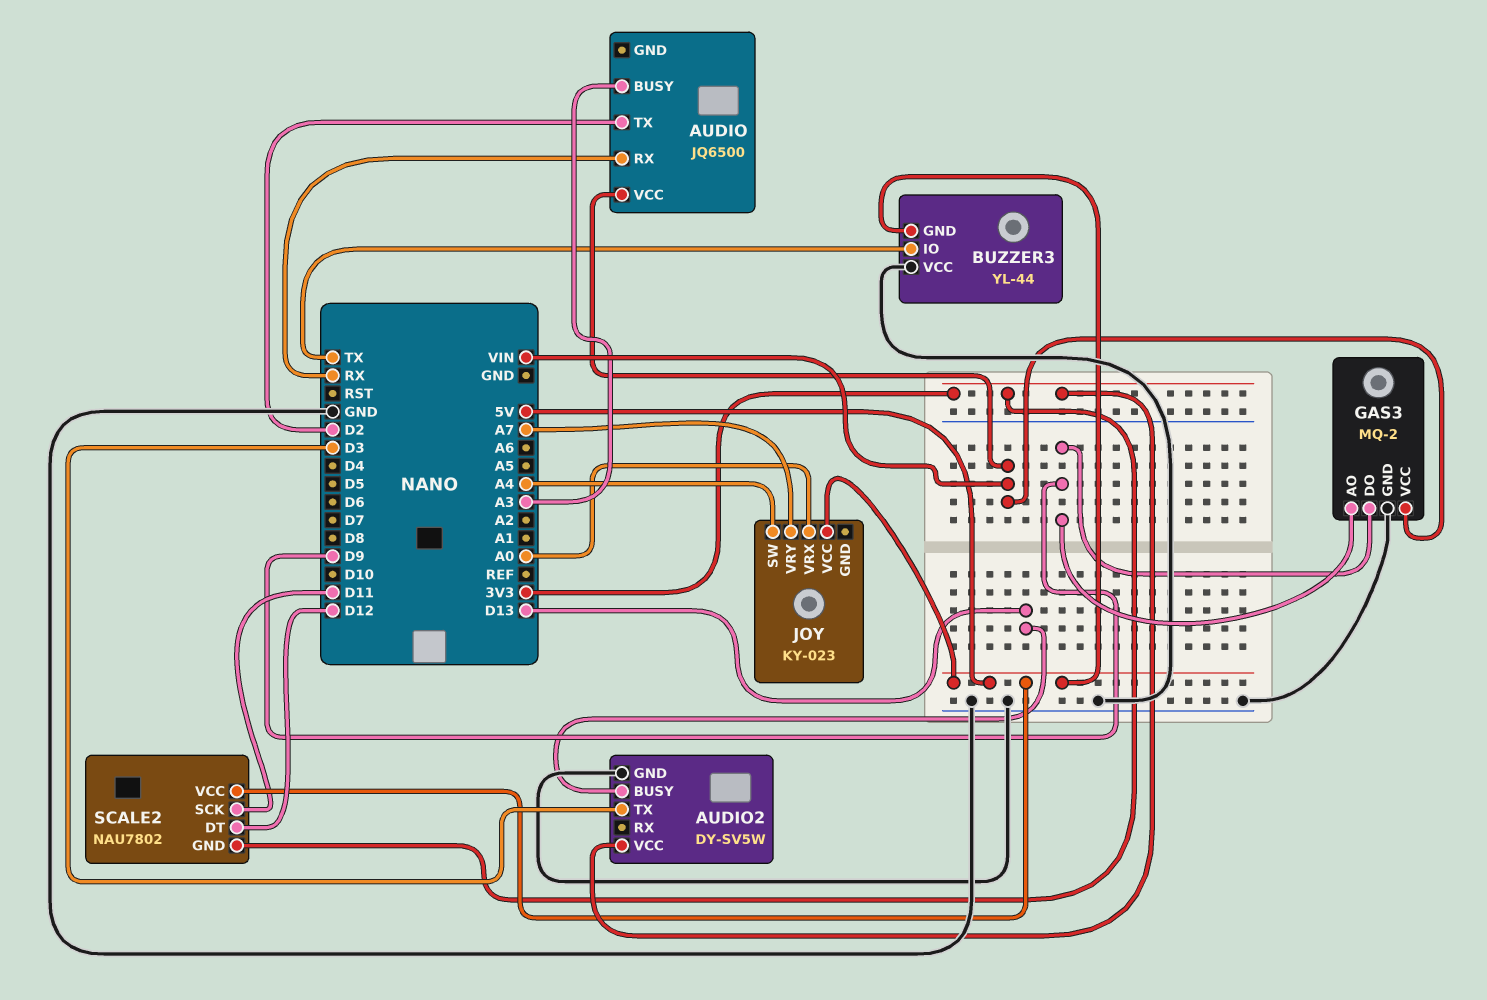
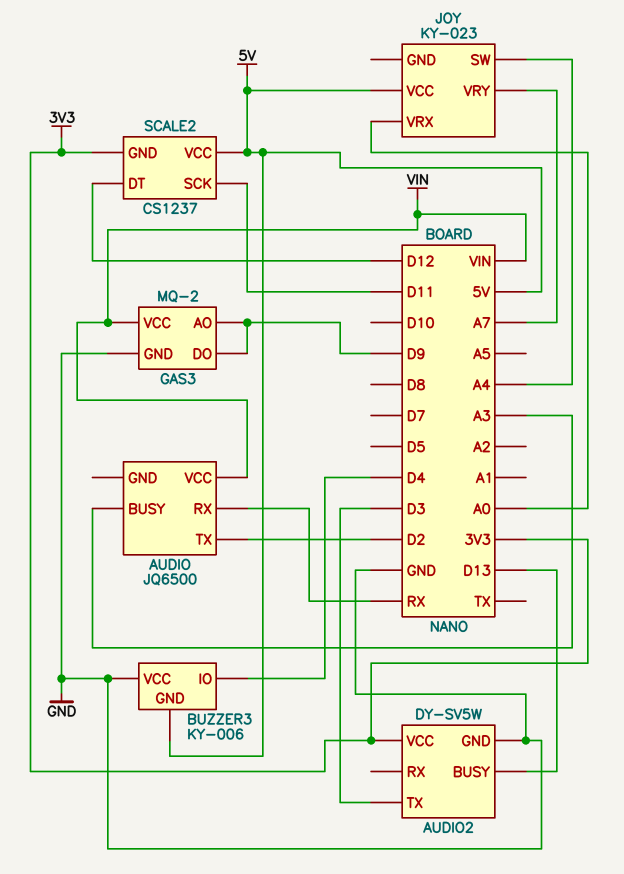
BUZZER3: YL-44 -> KY-006
BUZZER3 pin IO: TX -> D4
SCALE2: NAU7802 -> CS1237

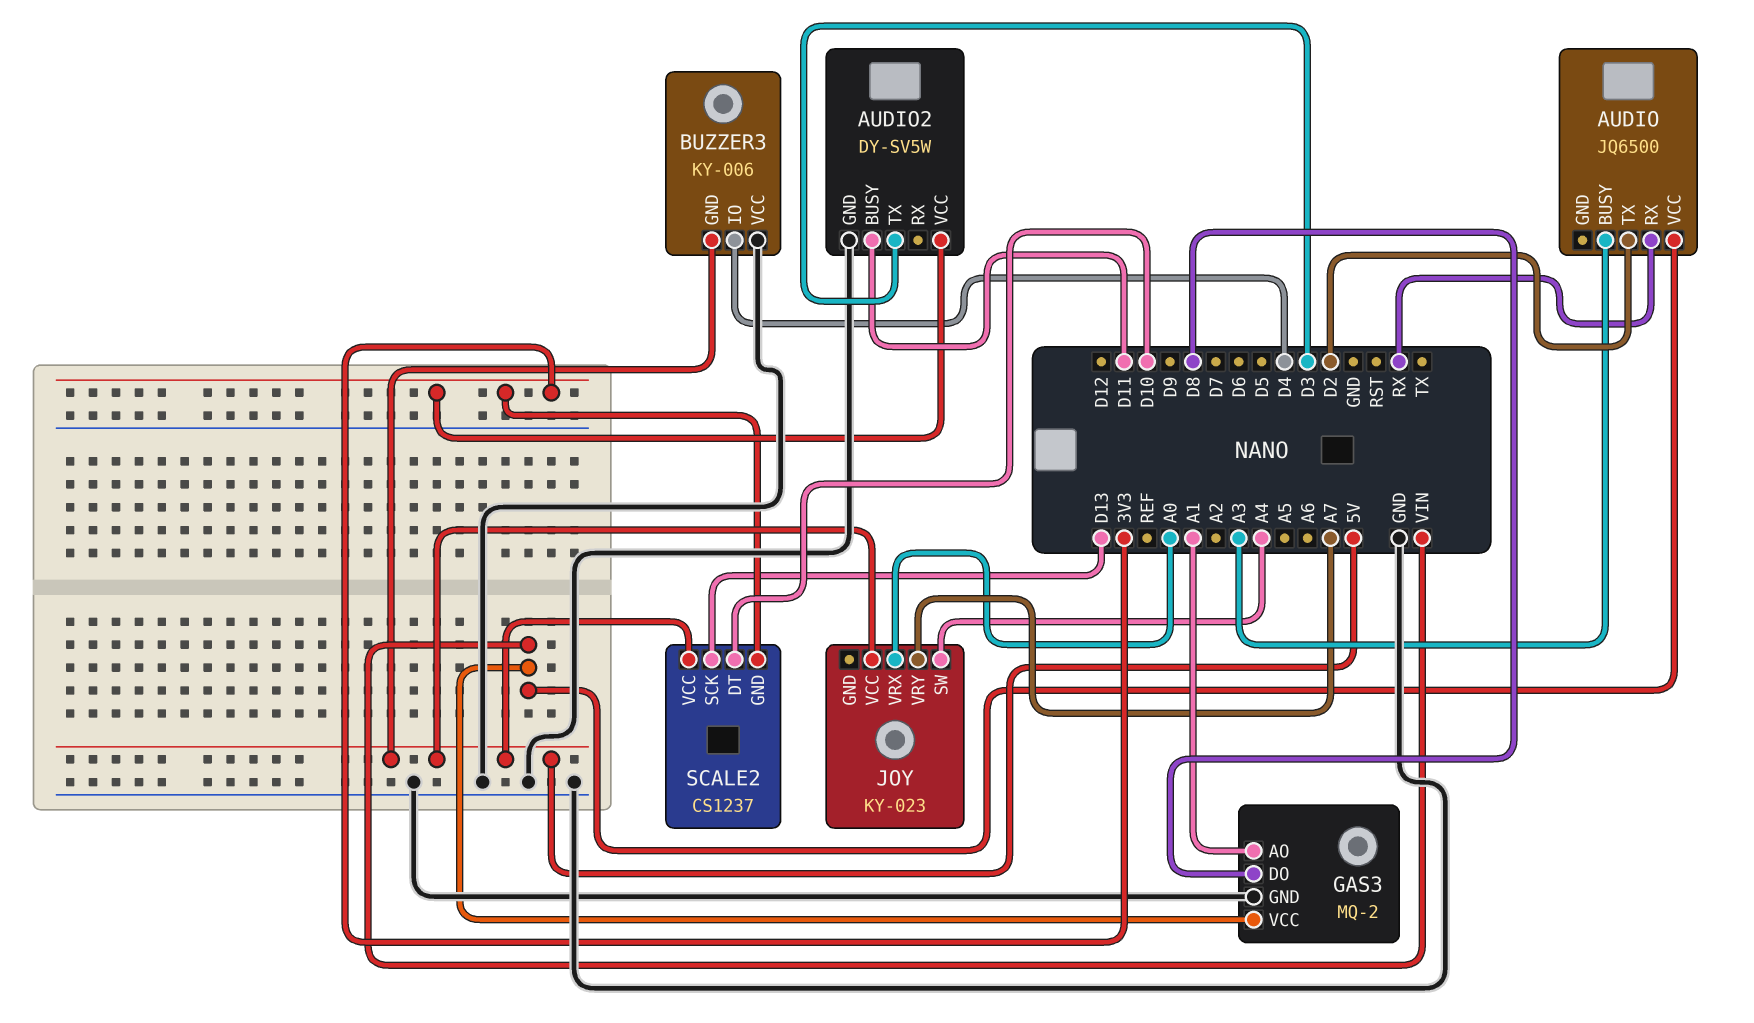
AUDIO2 pin BUSY: D13 -> D11
GAS3 pin AO: D9 -> A1
GAS3 pin DO: D9 -> D8
SCALE2 pin DT: D12 -> D10
SCALE2 pin SCK: D11 -> D13

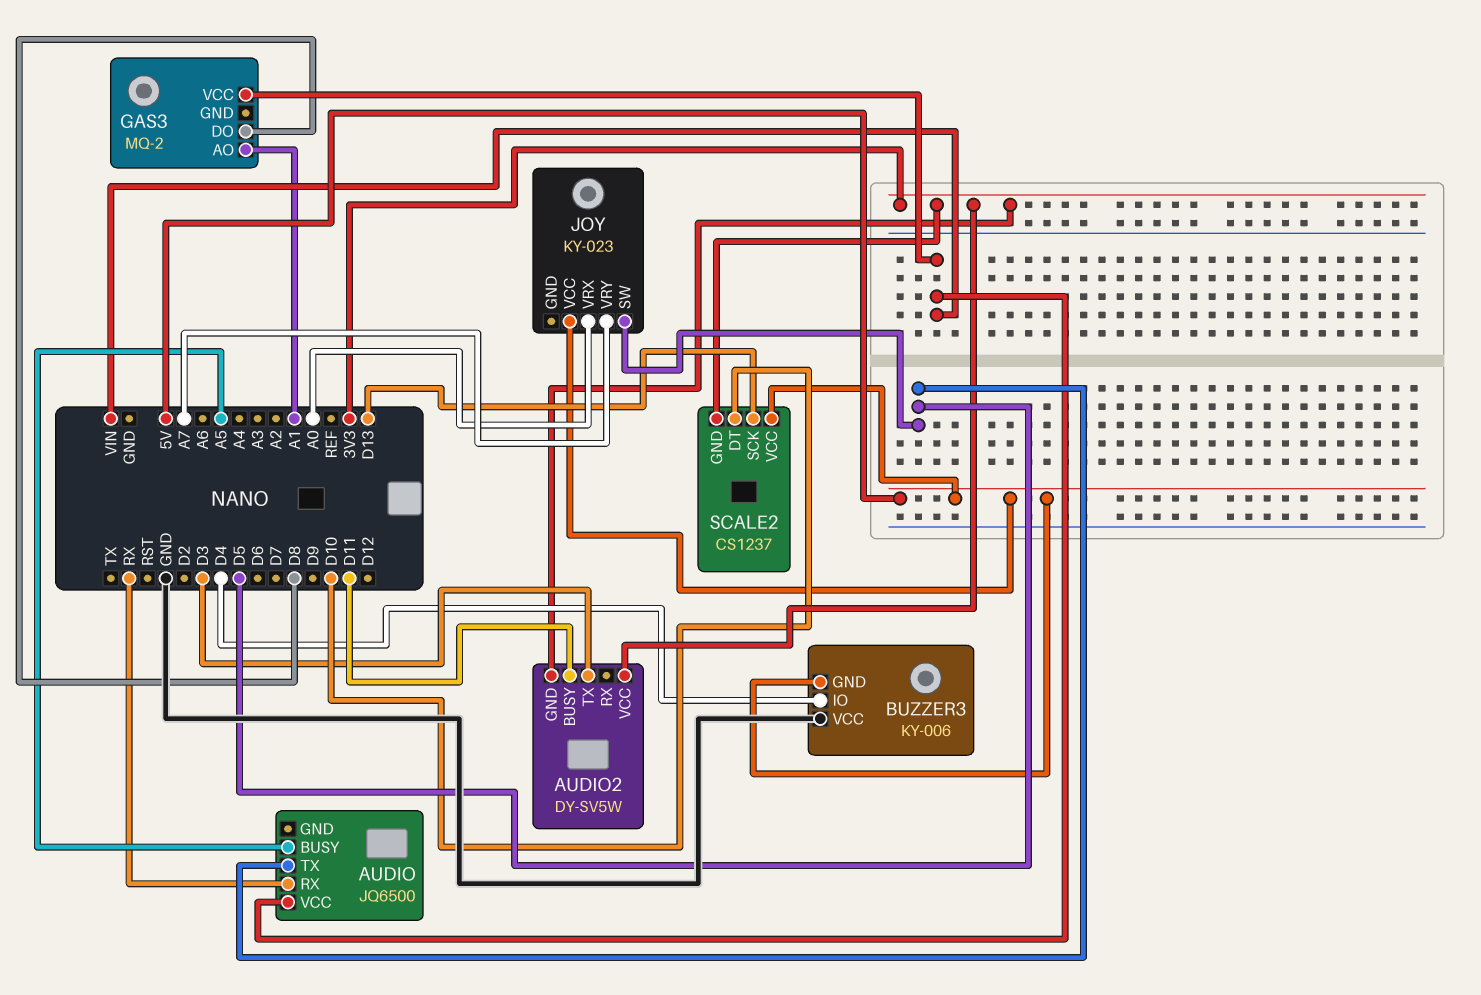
AUDIO pin BUSY: A3 -> A5
AUDIO pin TX: D2 -> D5
AUDIO2 pin GND: GND -> 3V3
GAS3 pin GND: GND -> none
JOY pin SW: A4 -> D5

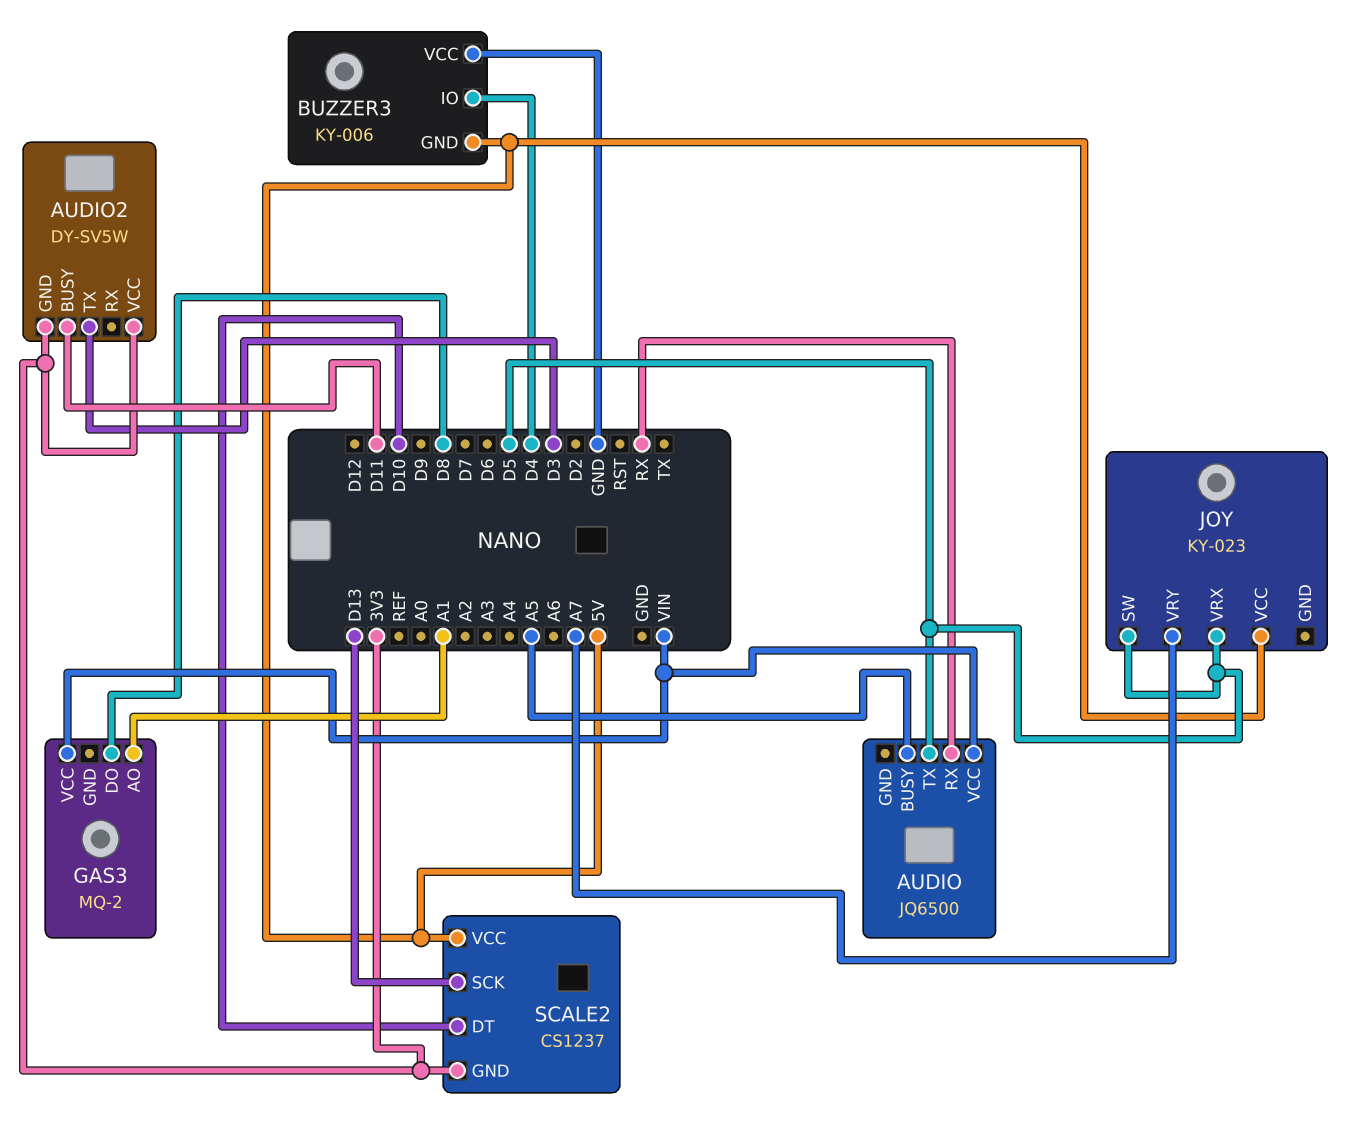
JOY pin VRX: A0 -> D5

